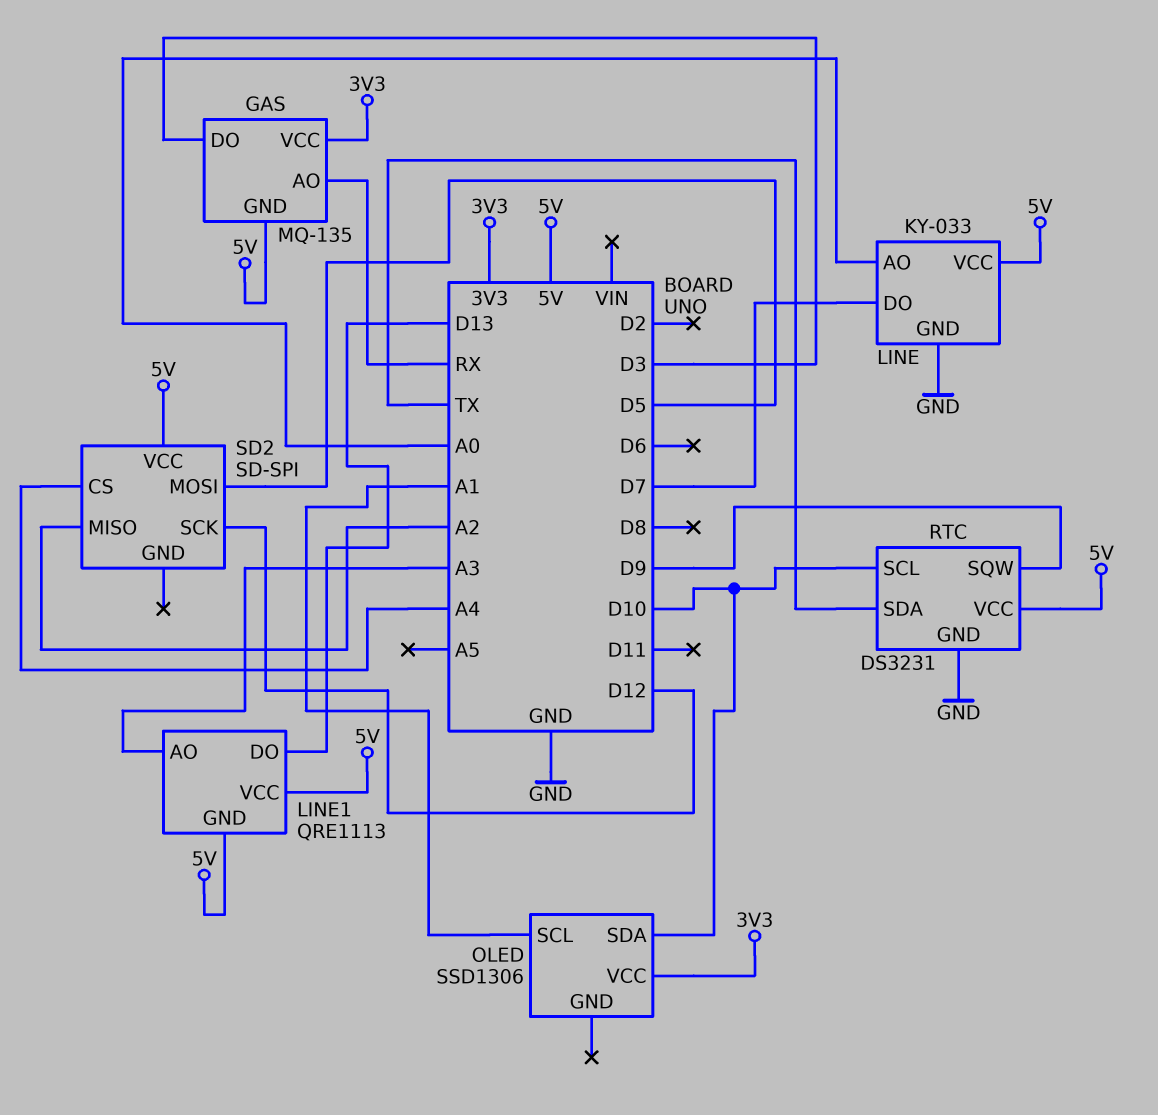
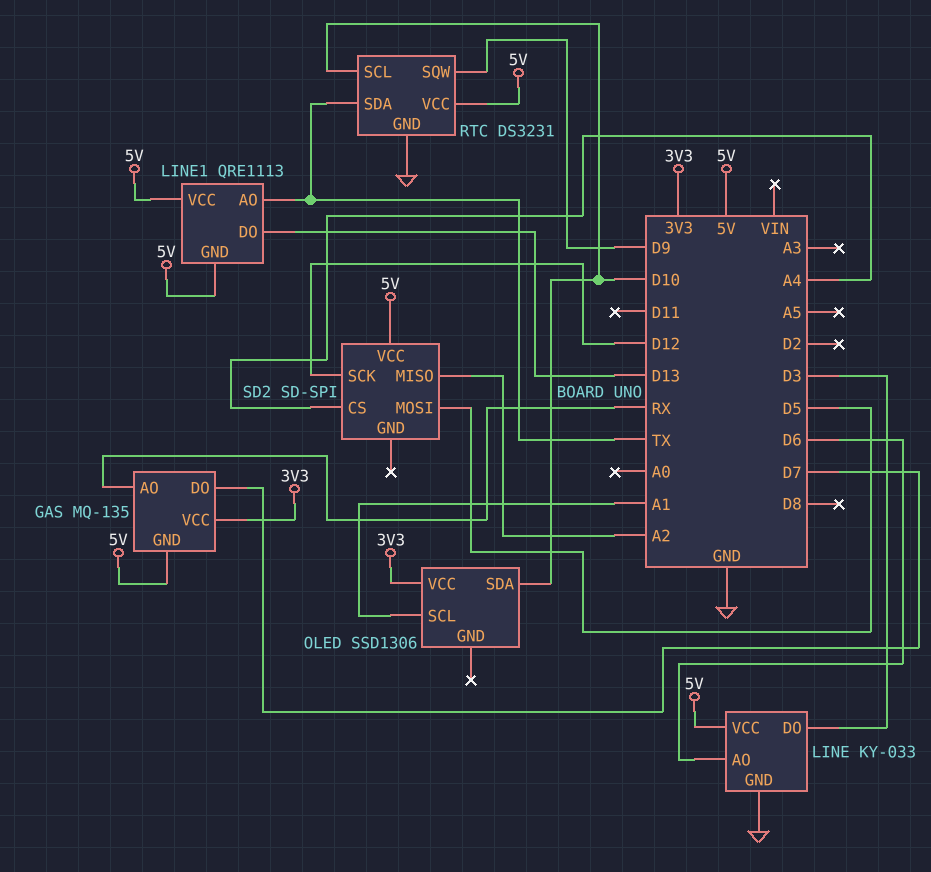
GAS pin DO: D3 -> D7
LINE pin AO: A0 -> D6
LINE pin DO: D7 -> D3
LINE1 pin AO: A3 -> TX

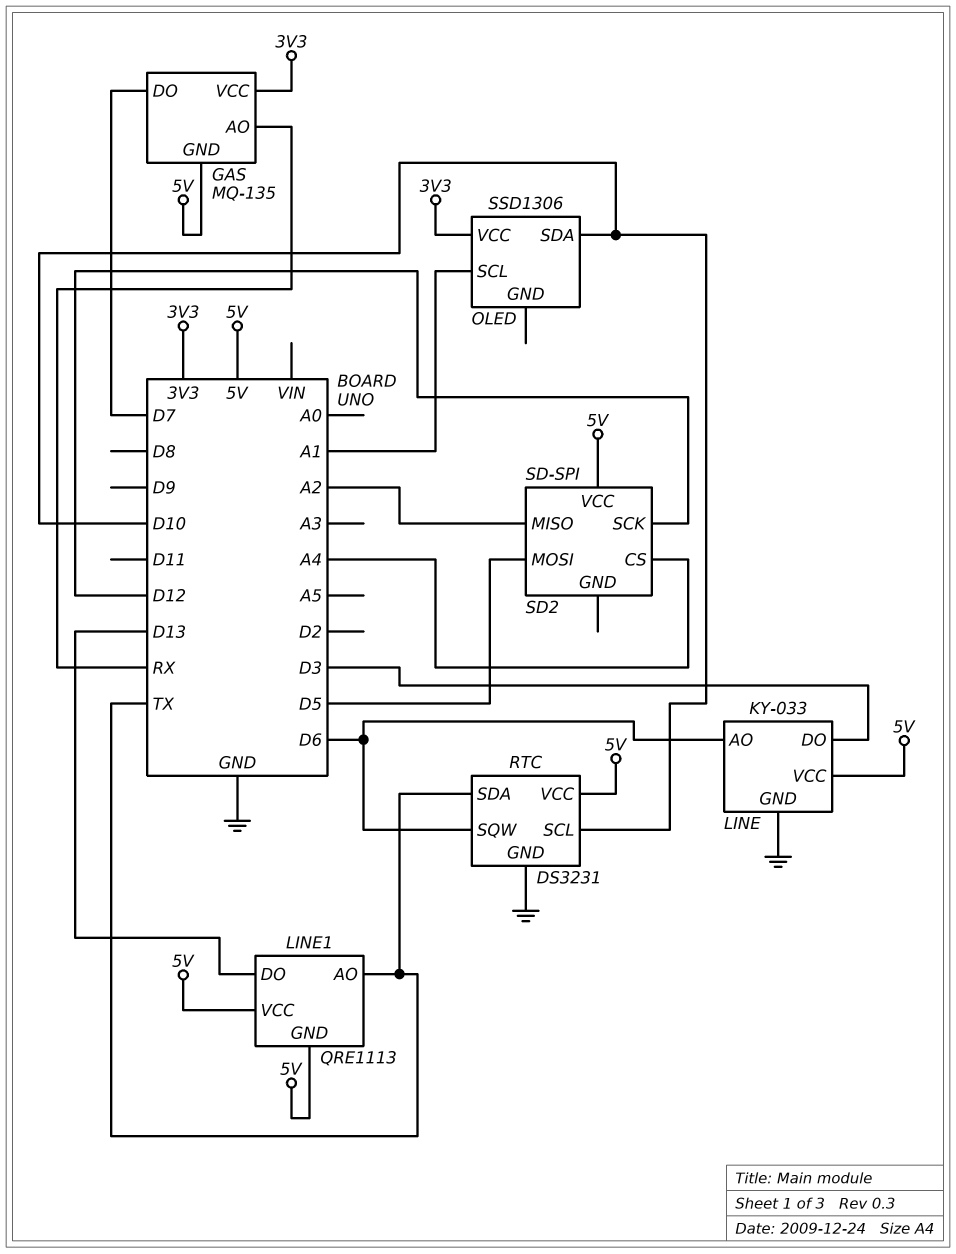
RTC pin SQW: D9 -> D6

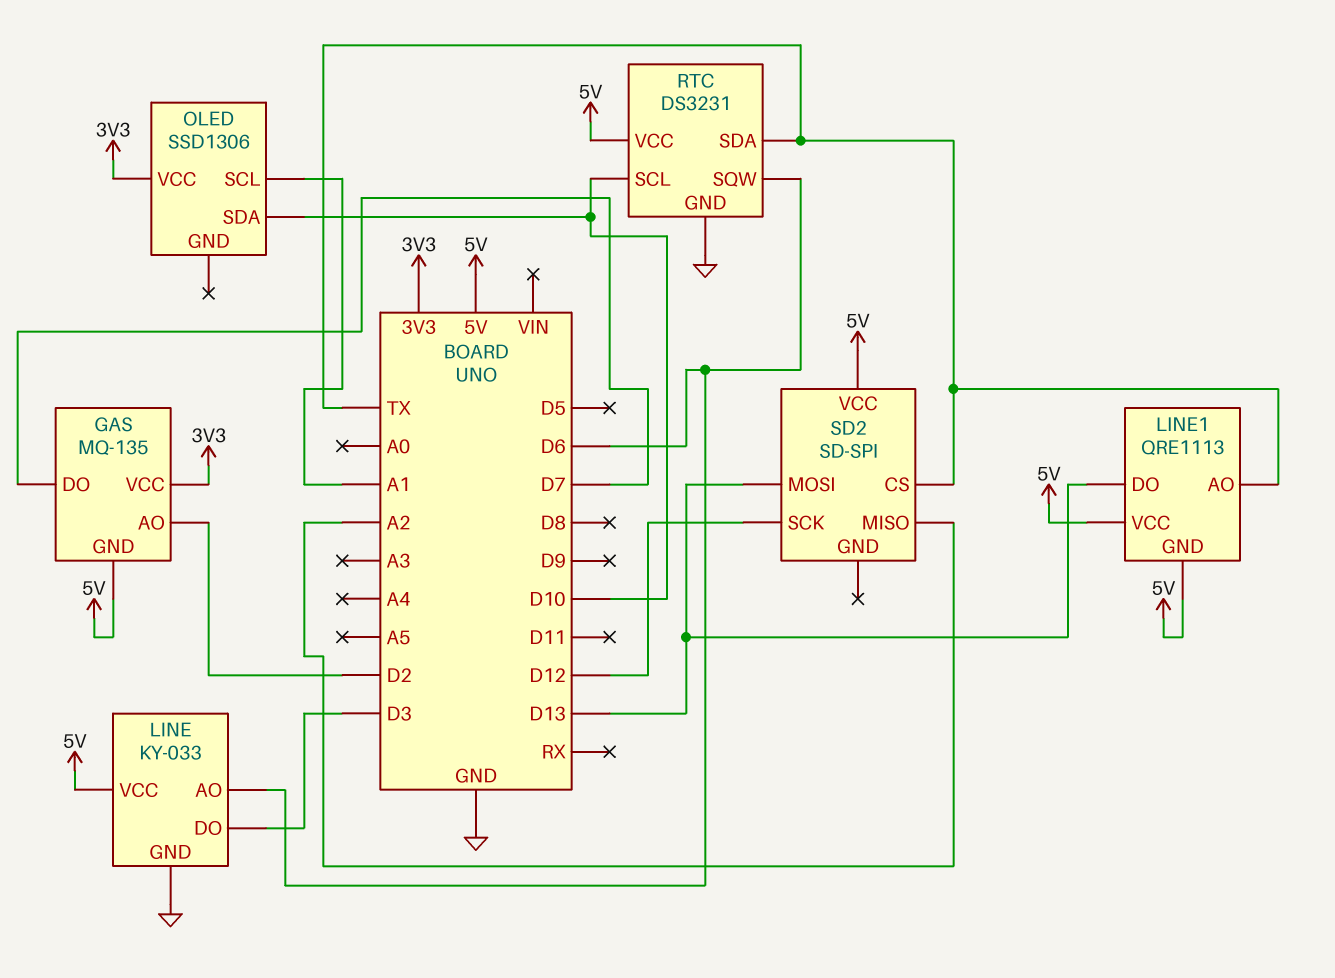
GAS pin AO: RX -> D2
SD2 pin CS: A4 -> TX
SD2 pin MOSI: D5 -> D13

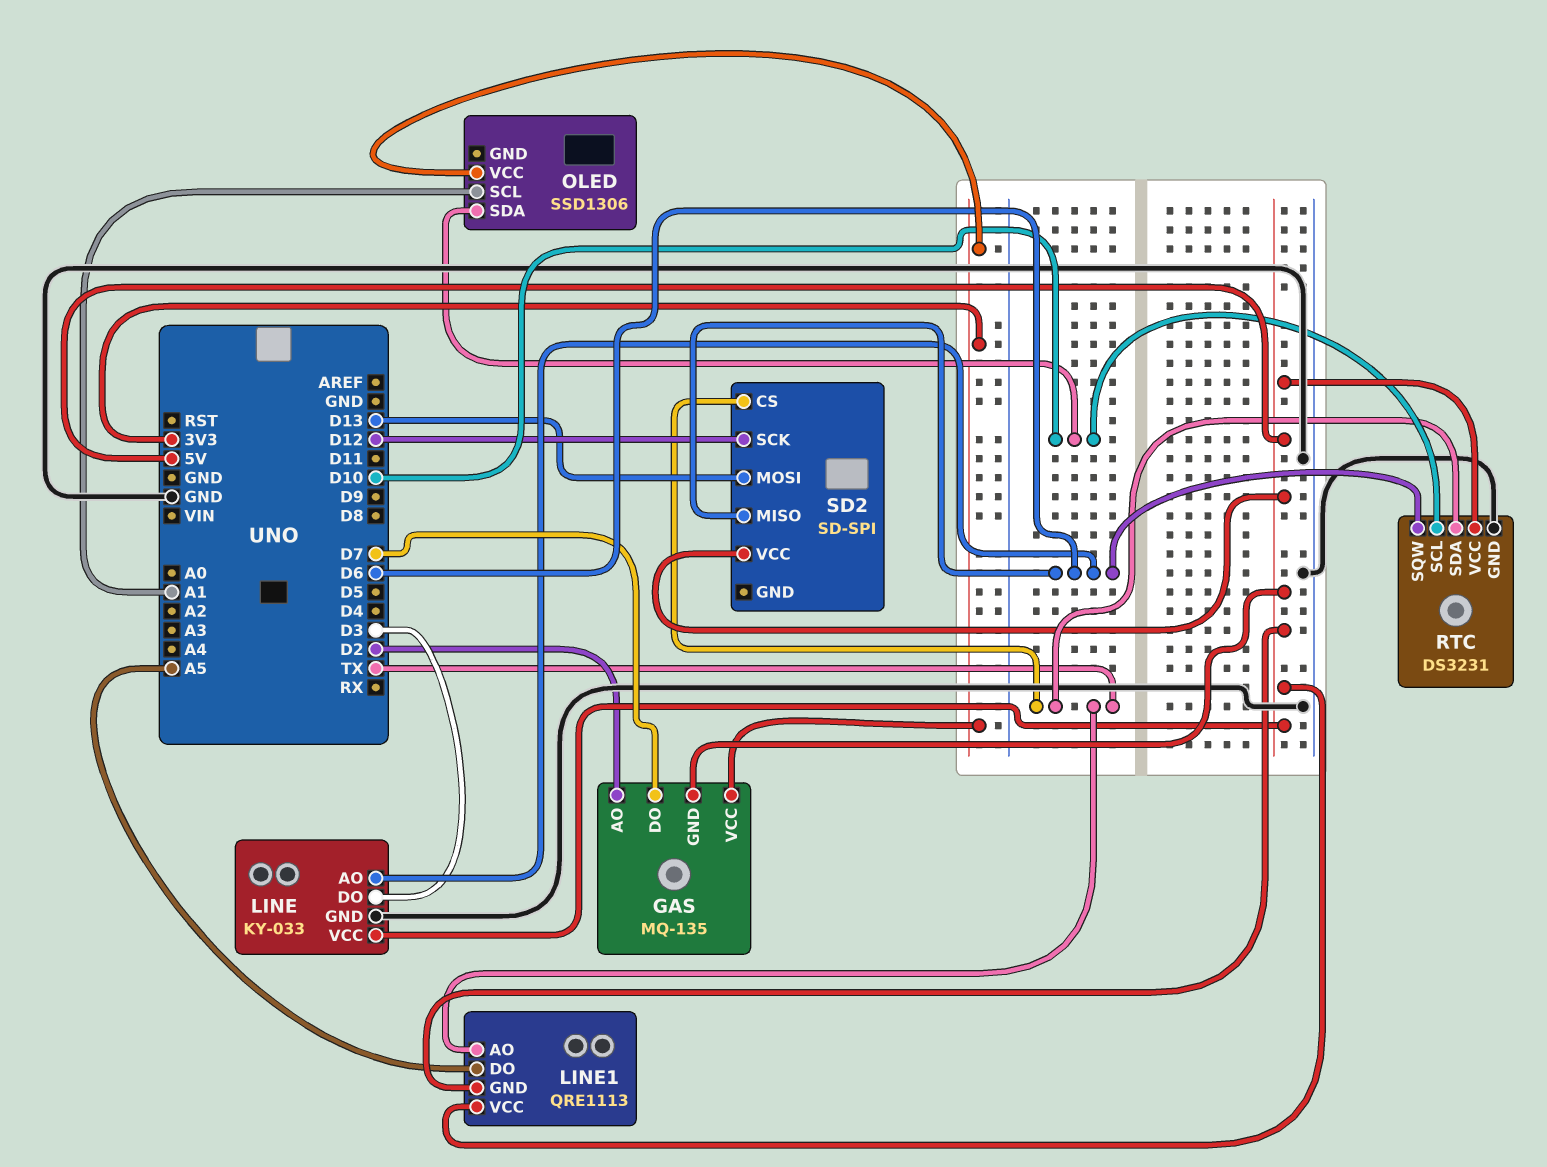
LINE1 pin DO: D13 -> A5
SD2 pin MISO: A2 -> D6

